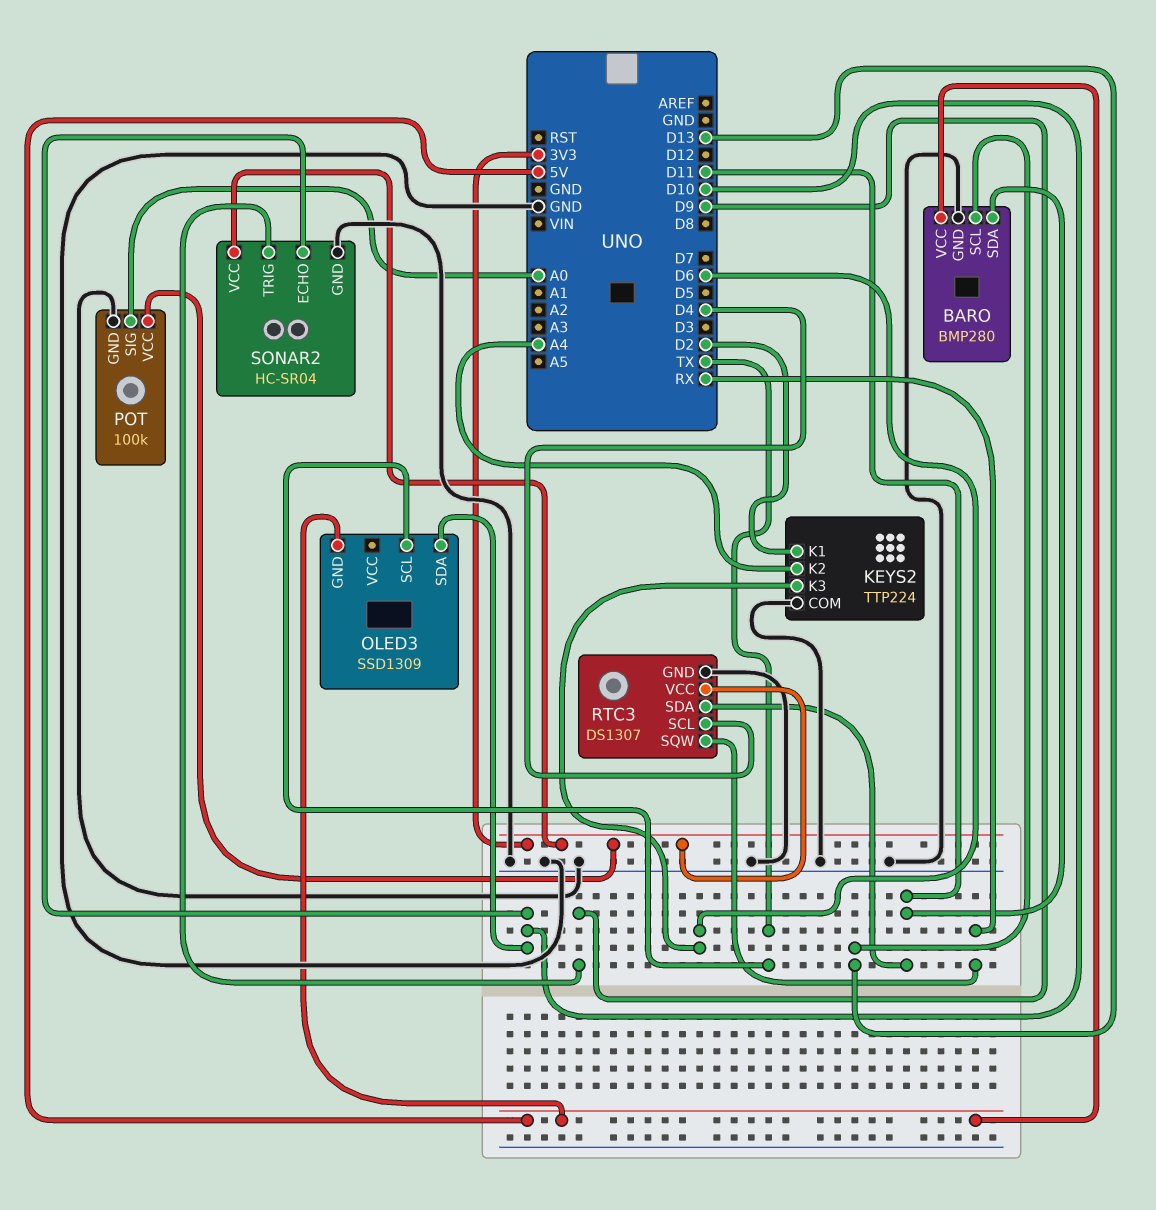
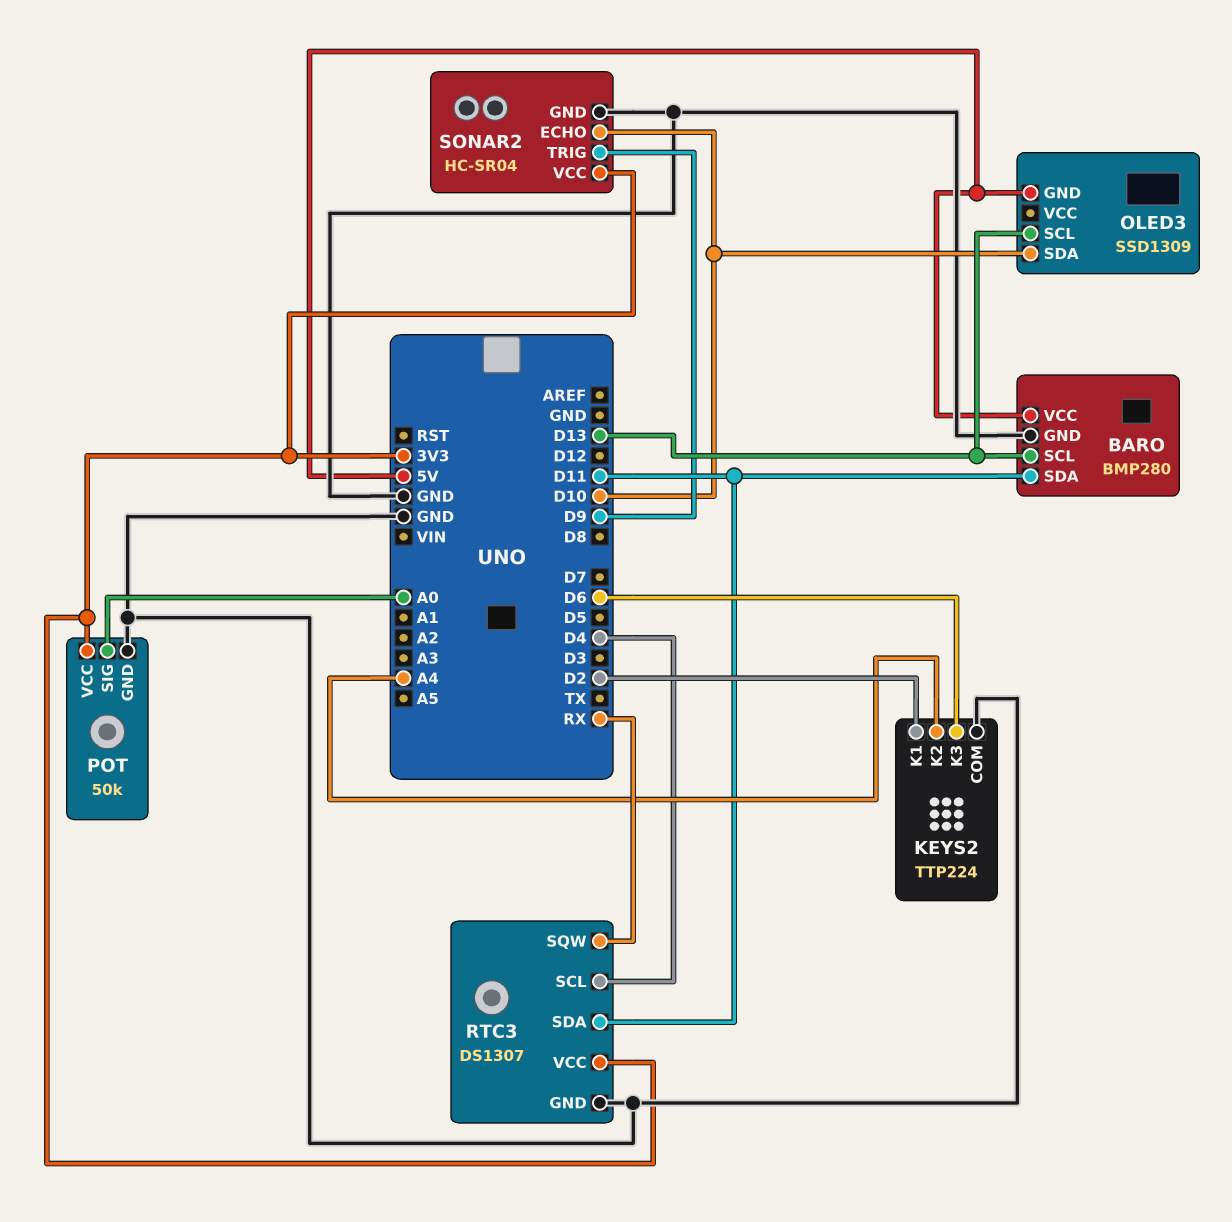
OLED3 pin SCL: TX -> D13
POT: 100k -> 50k

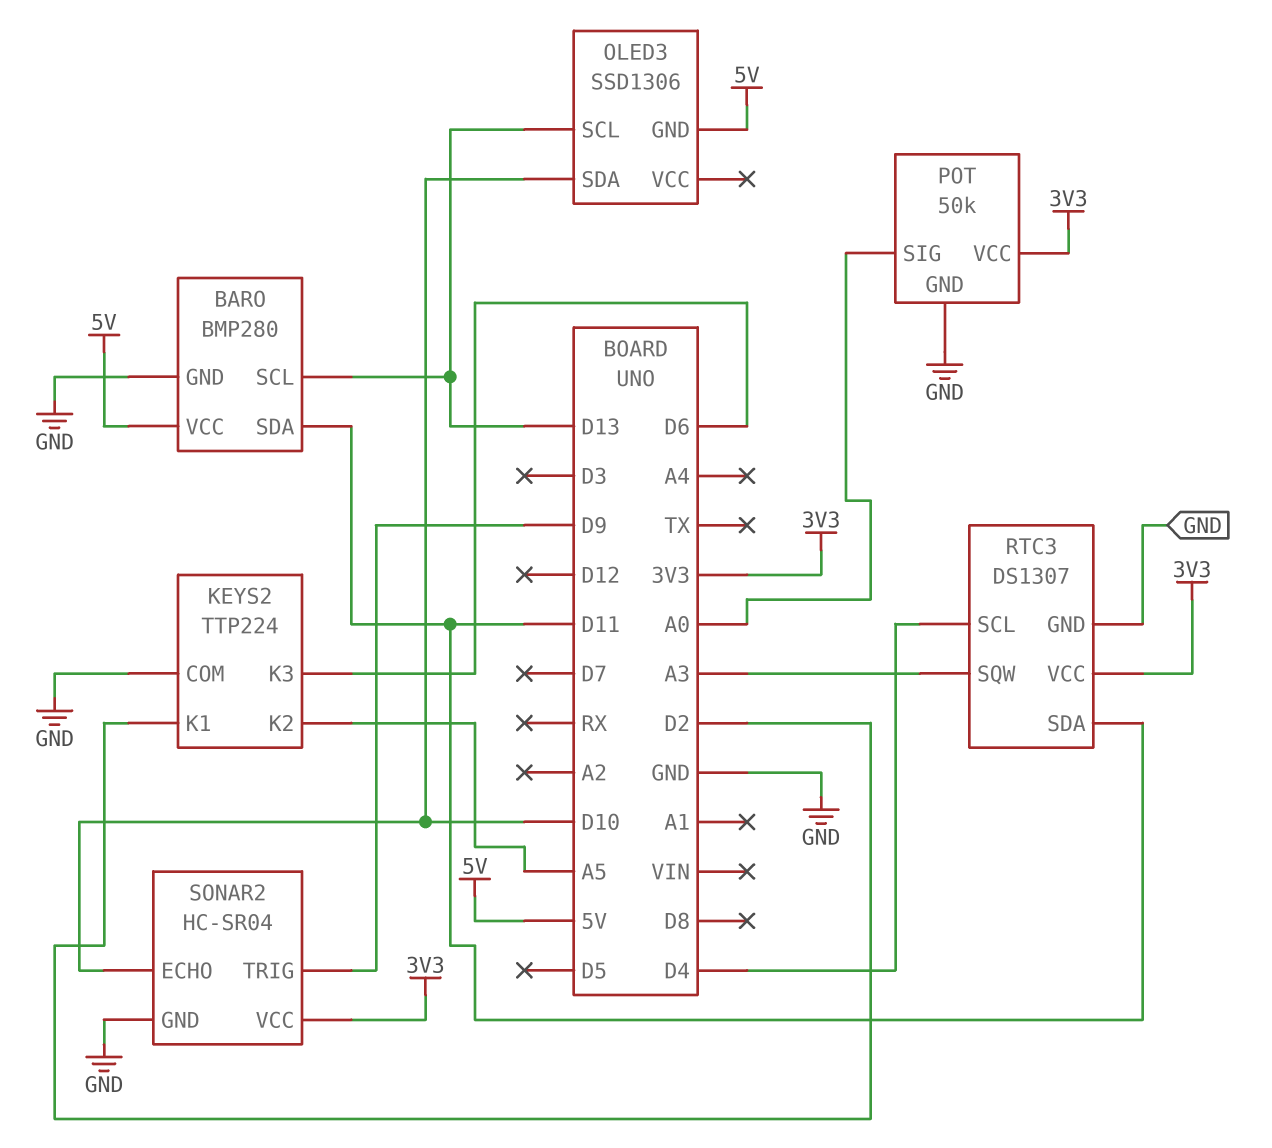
KEYS2 pin K2: A4 -> A5
OLED3: SSD1309 -> SSD1306
RTC3 pin SQW: RX -> A3

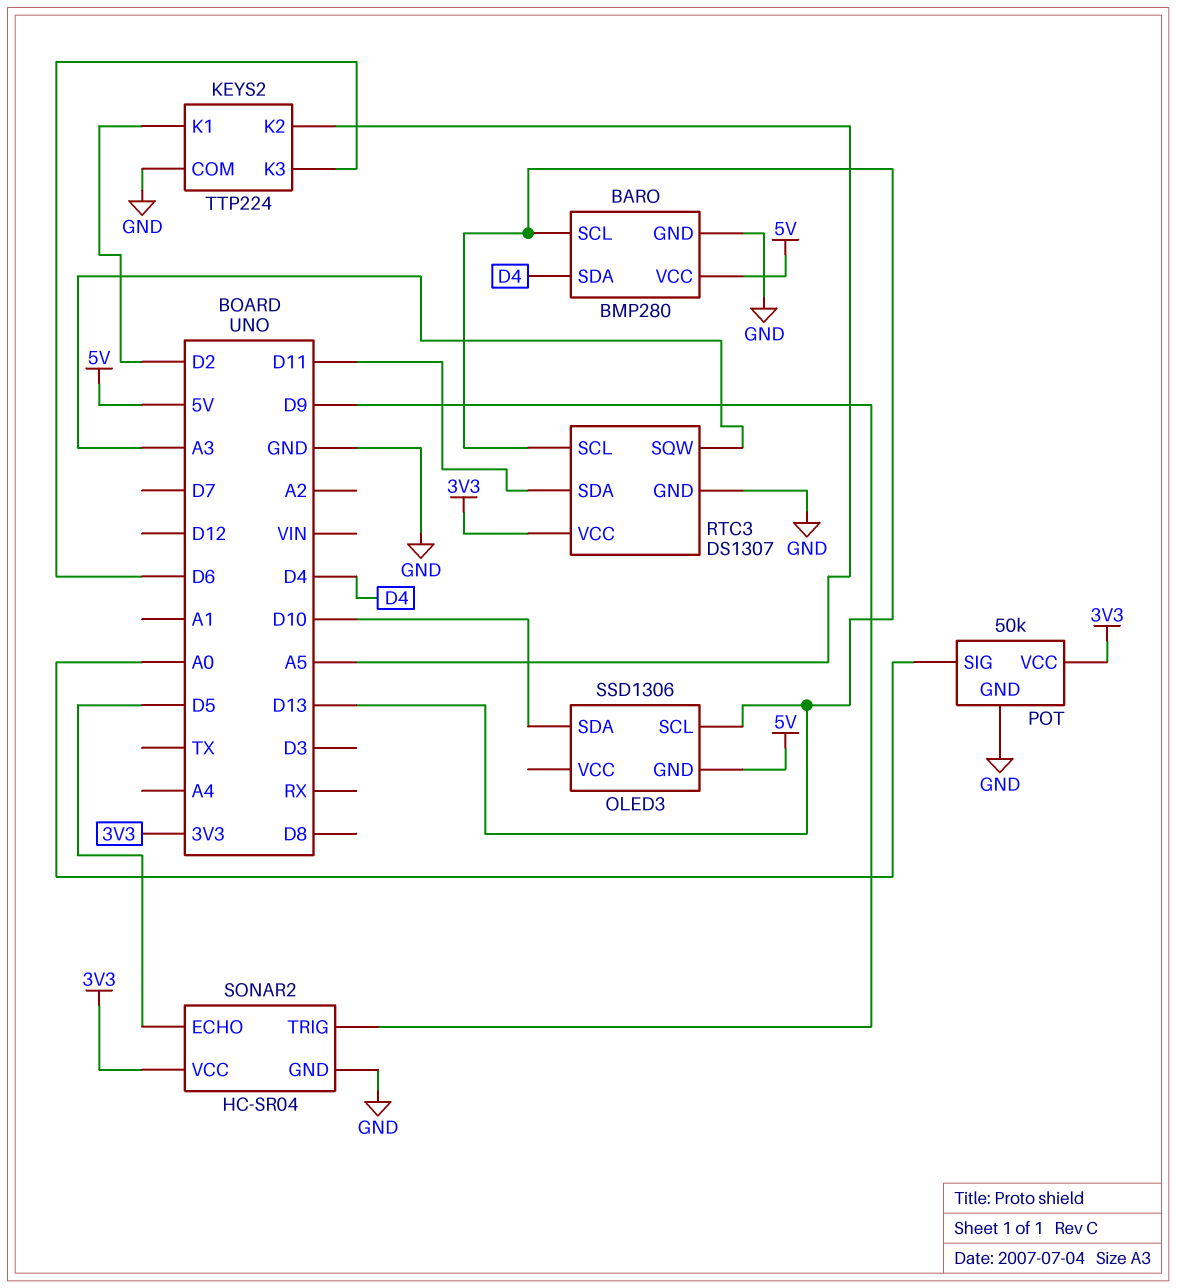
BARO pin SDA: D11 -> D4
RTC3 pin SCL: D4 -> D13
SONAR2 pin ECHO: D10 -> D5

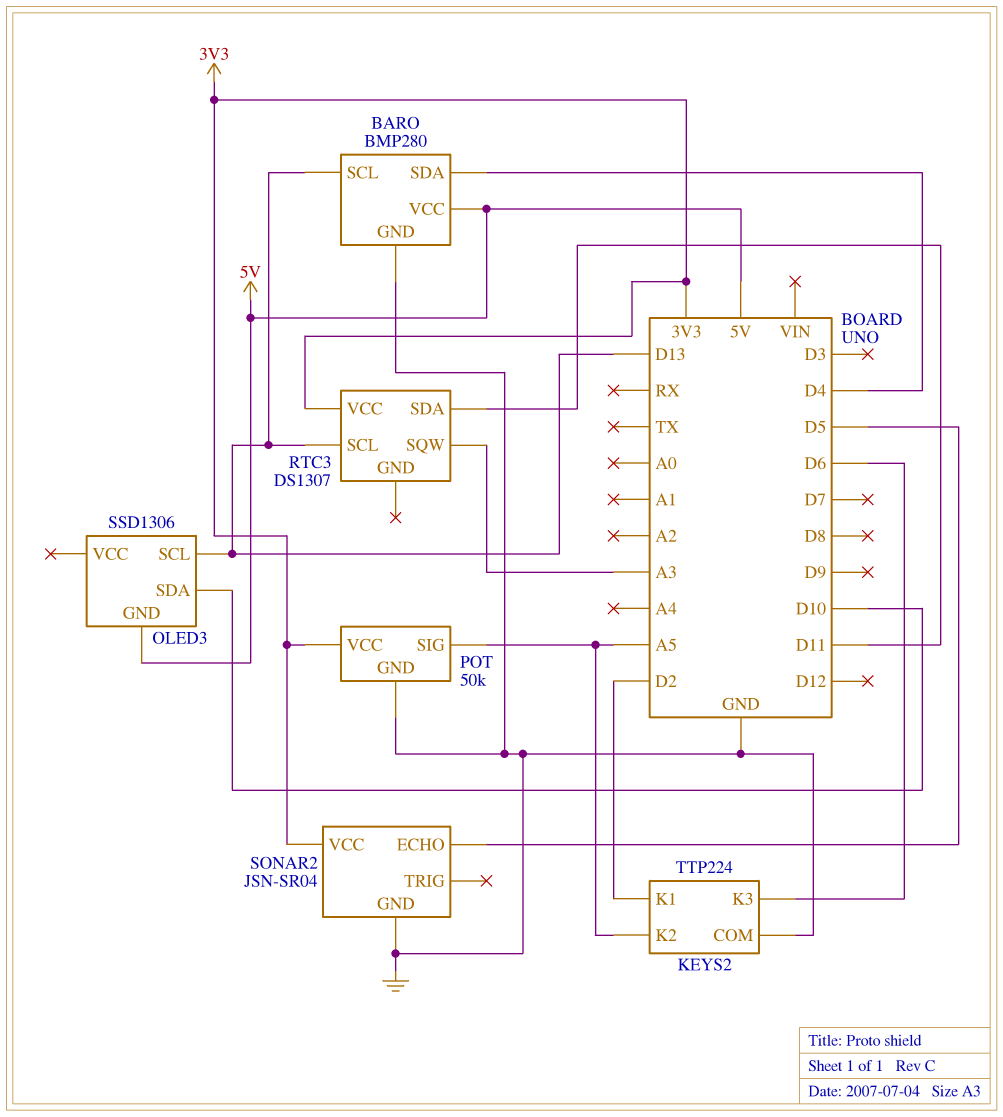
POT pin SIG: A0 -> A5
RTC3 pin GND: GND -> none
SONAR2: HC-SR04 -> JSN-SR04
SONAR2 pin TRIG: D9 -> none

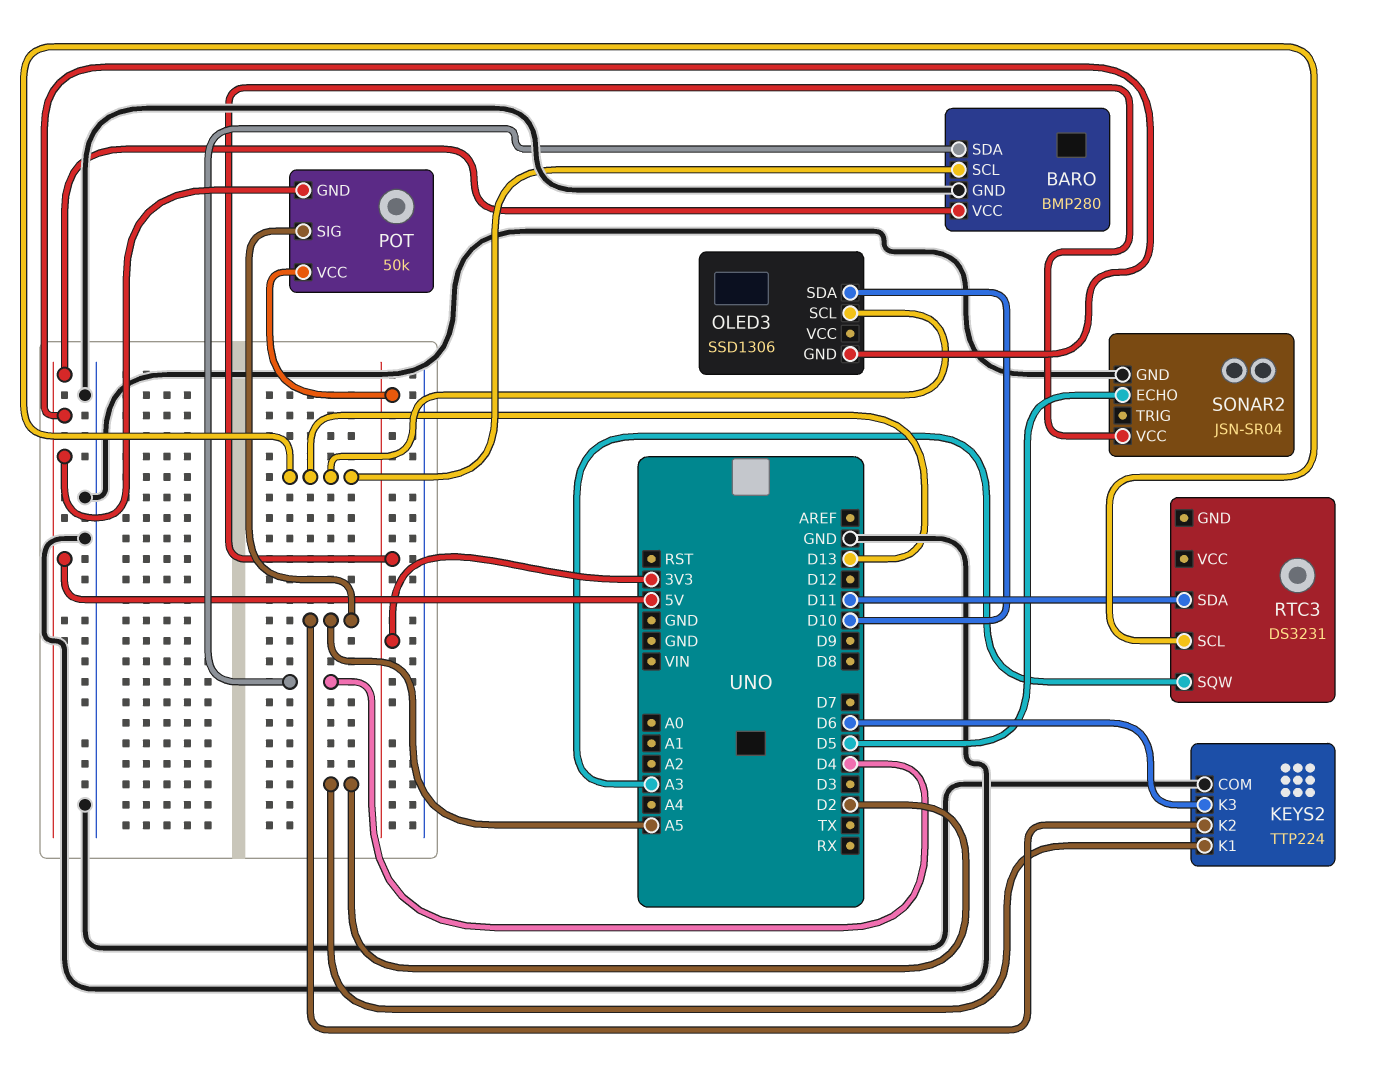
POT pin GND: GND -> 5V
RTC3: DS1307 -> DS3231
RTC3 pin VCC: 3V3 -> none

